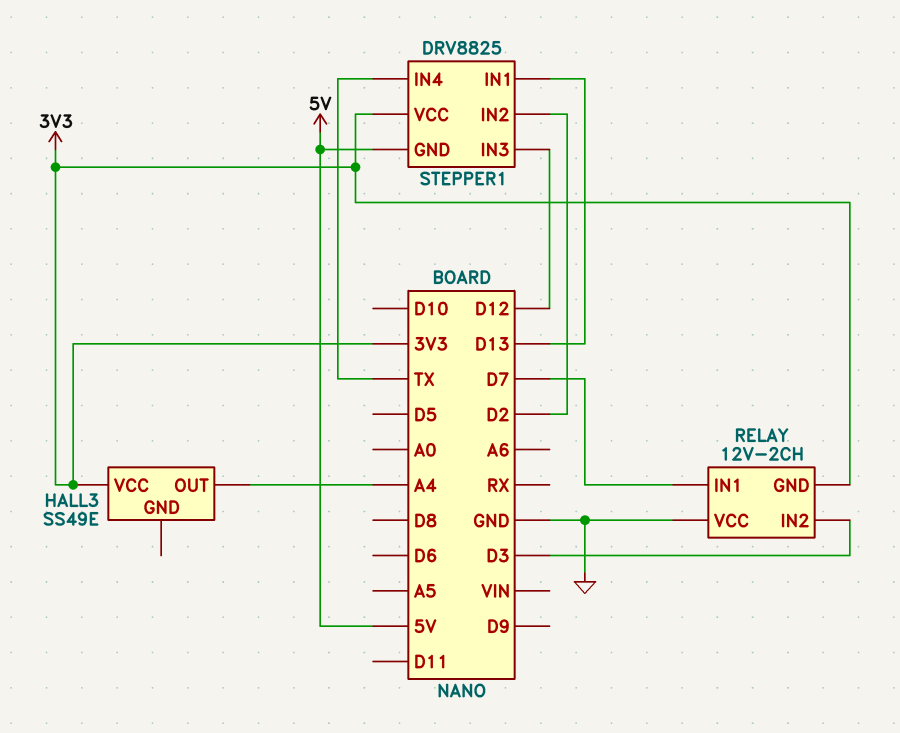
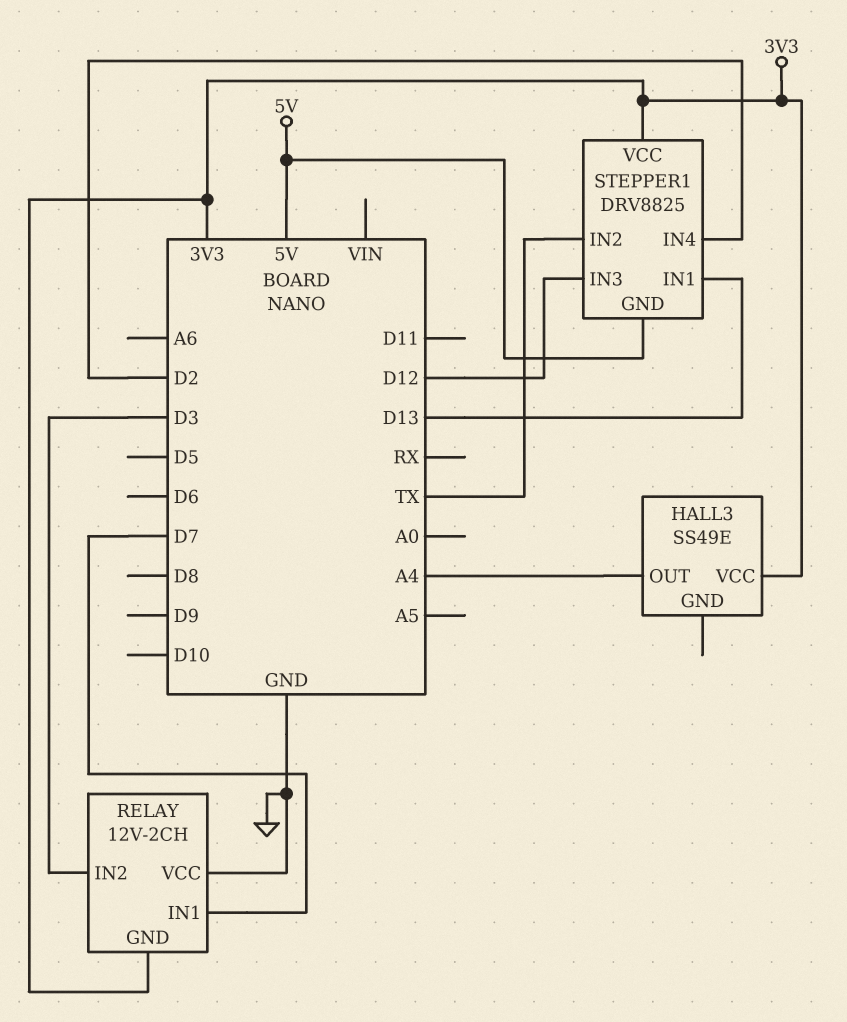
STEPPER1 pin IN2: D2 -> TX
STEPPER1 pin IN4: TX -> D2

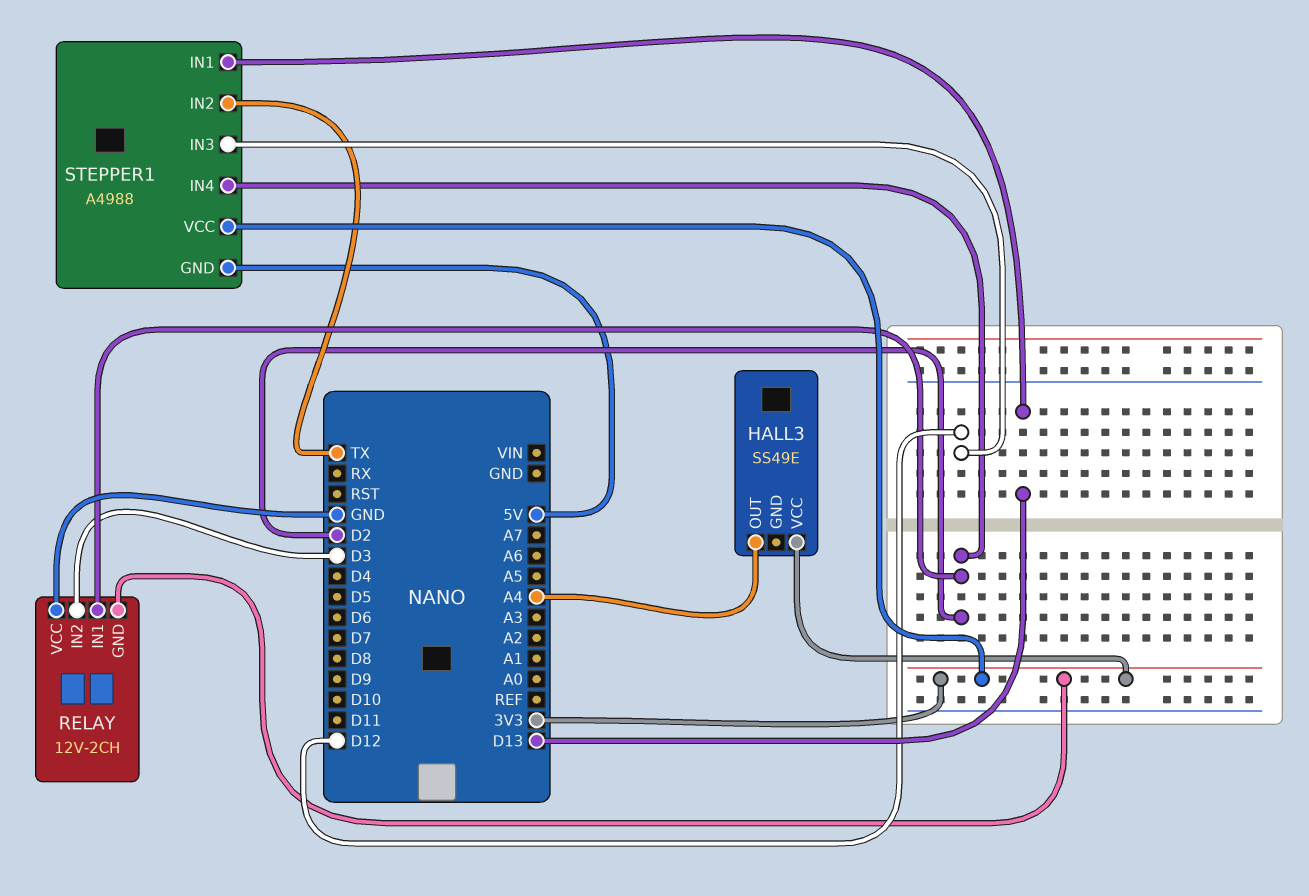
RELAY pin IN1: D7 -> D2
STEPPER1: DRV8825 -> A4988

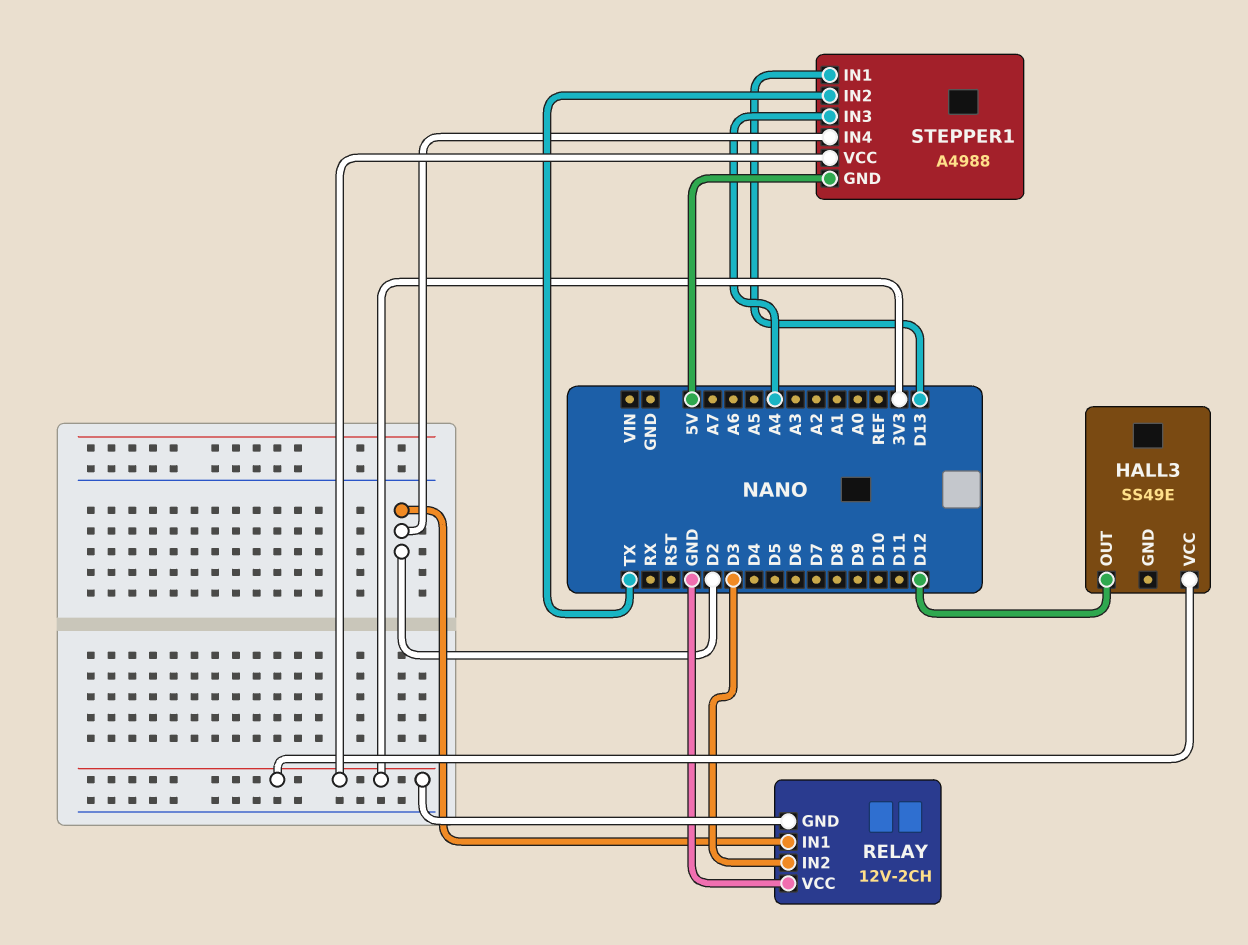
HALL3 pin OUT: A4 -> D12
STEPPER1 pin IN3: D12 -> A4

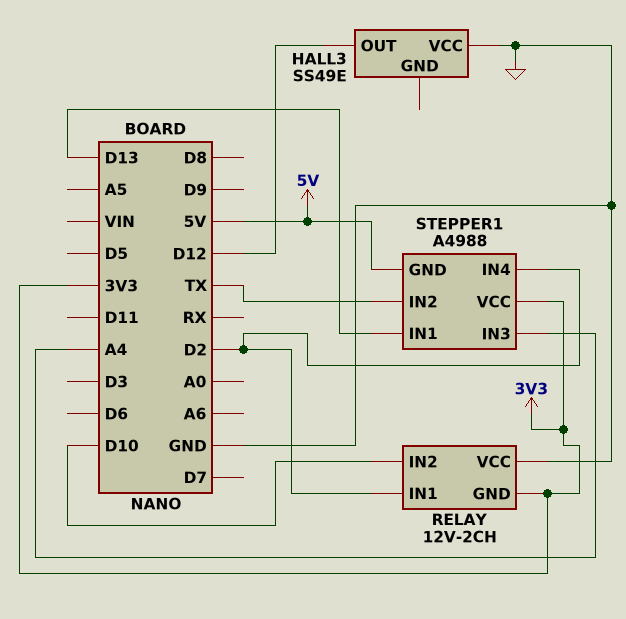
HALL3 pin VCC: 3V3 -> GND
RELAY pin IN2: D3 -> D10

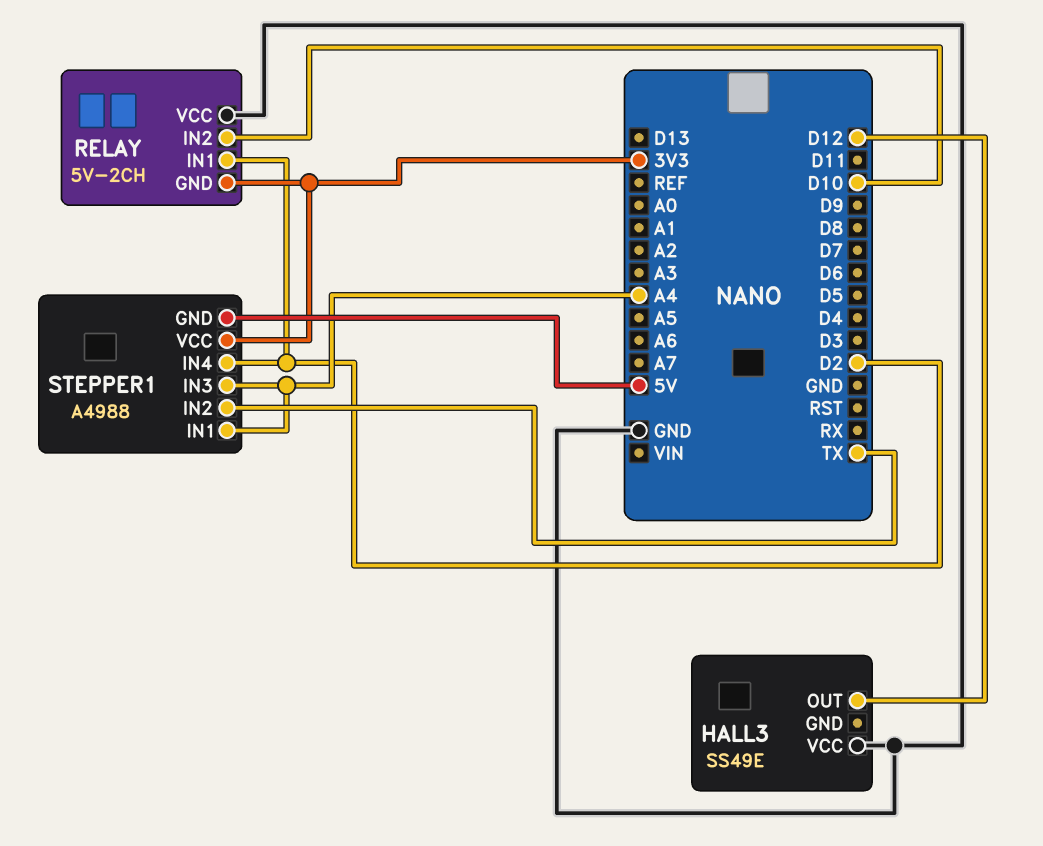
RELAY: 12V-2CH -> 5V-2CH
STEPPER1 pin IN1: D13 -> A4

